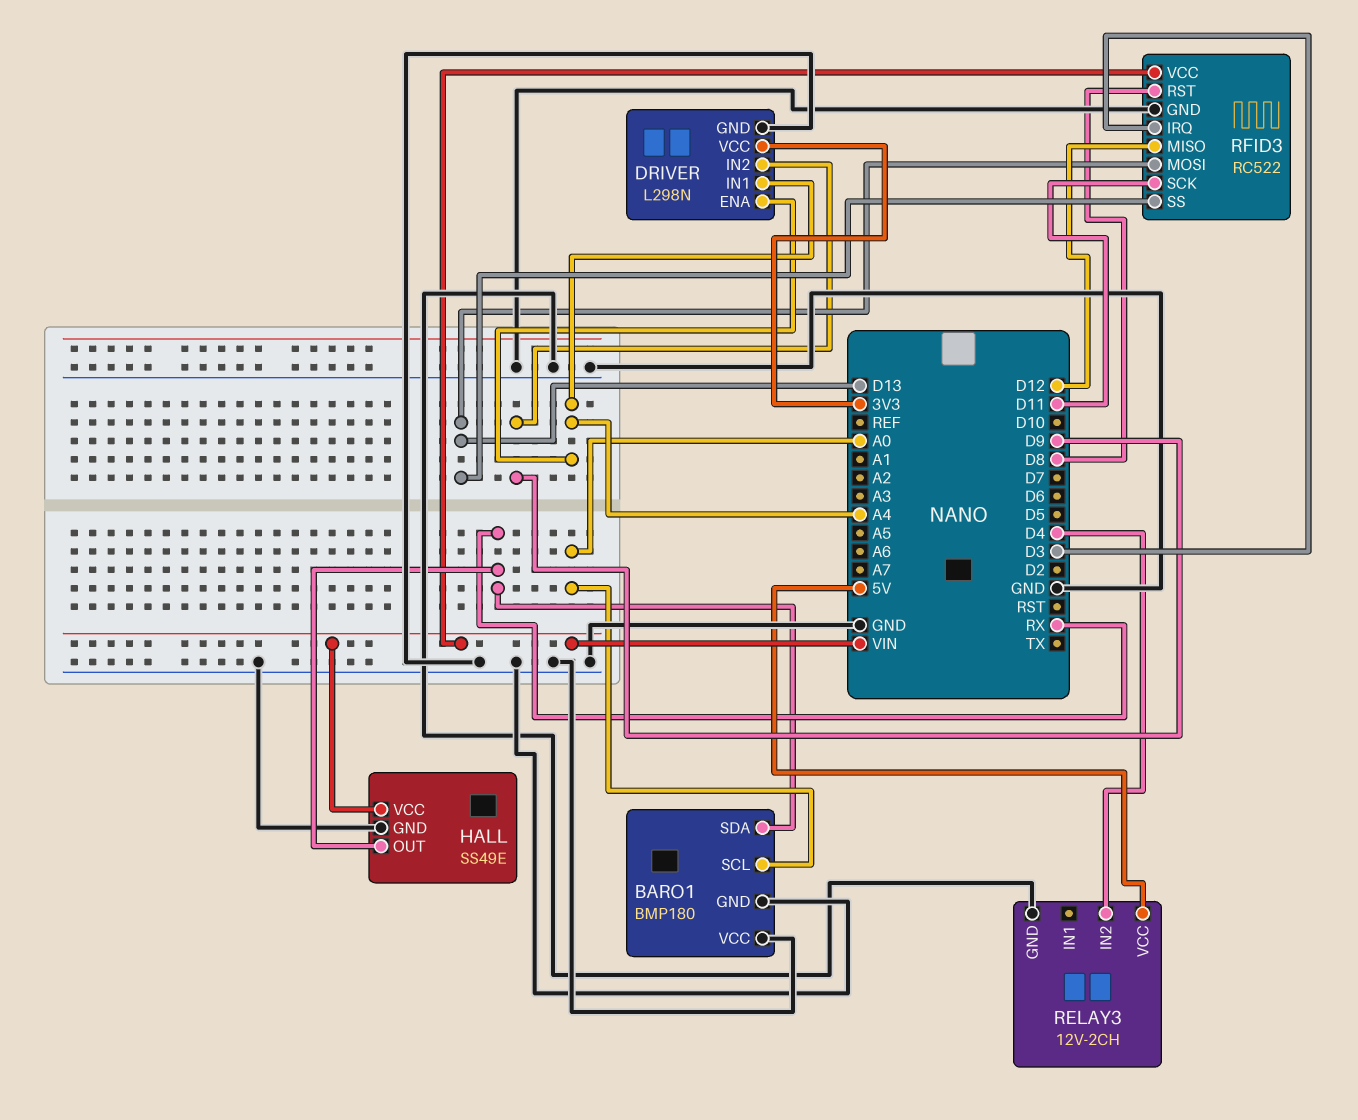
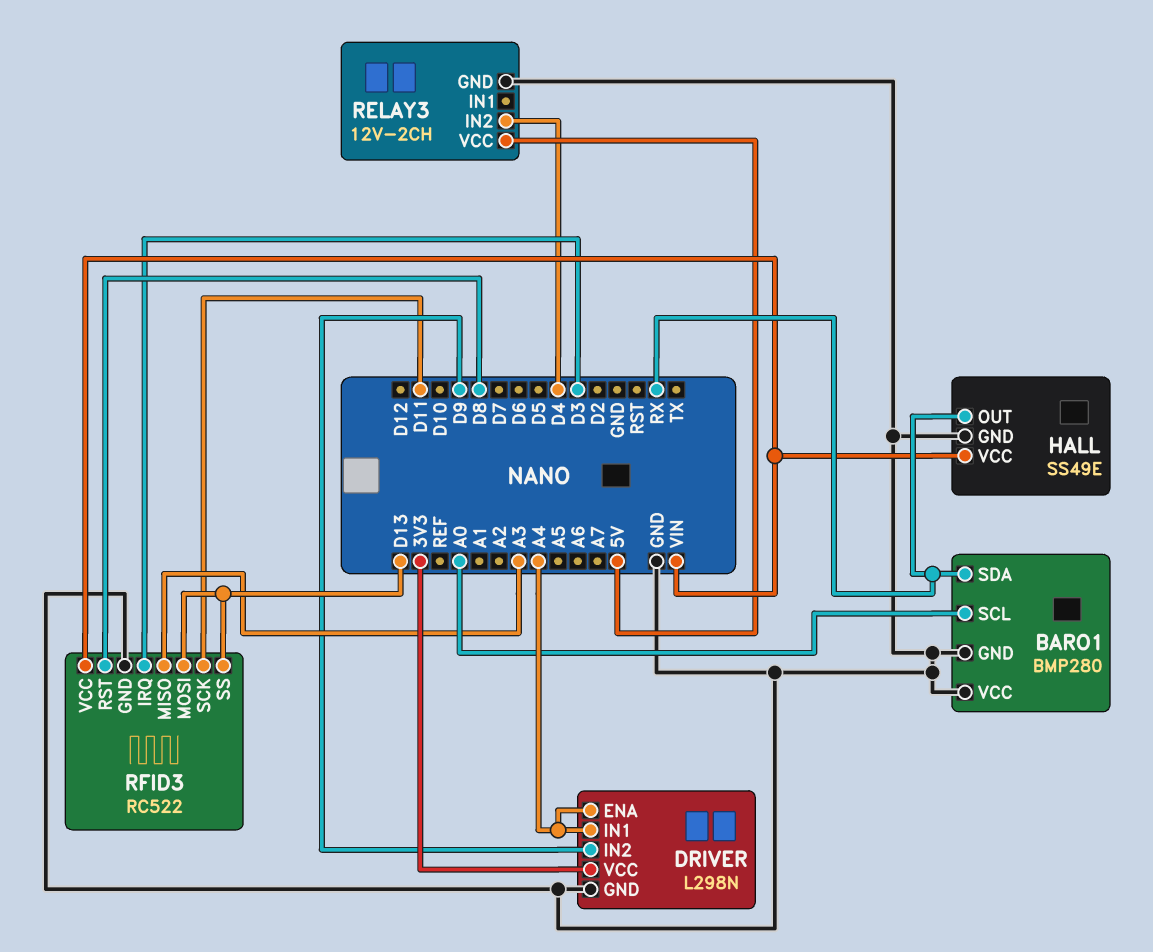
BARO1: BMP180 -> BMP280
RFID3 pin MISO: D12 -> A3

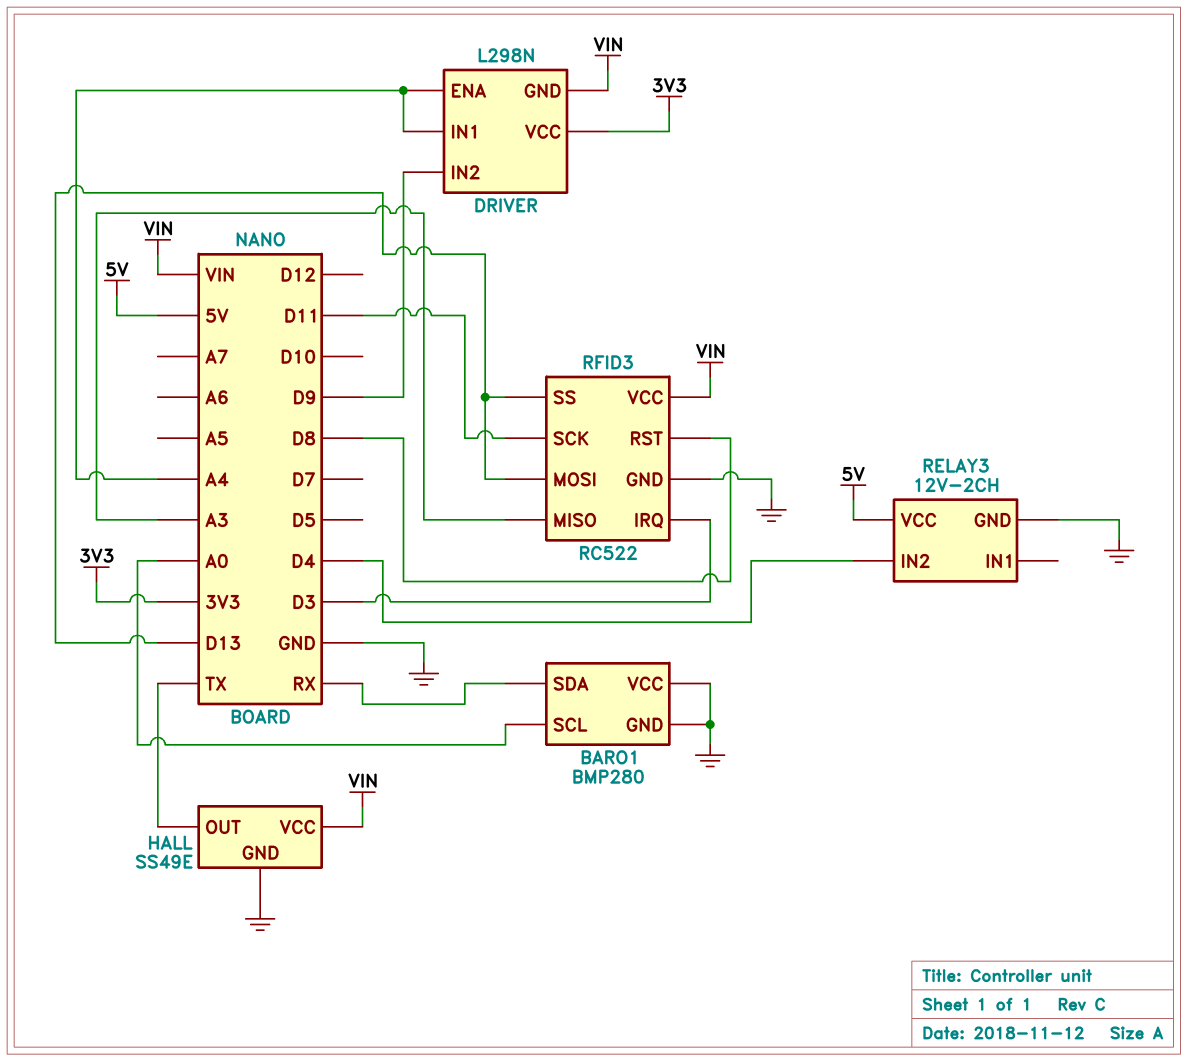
DRIVER pin GND: GND -> VIN
HALL pin OUT: RX -> TX

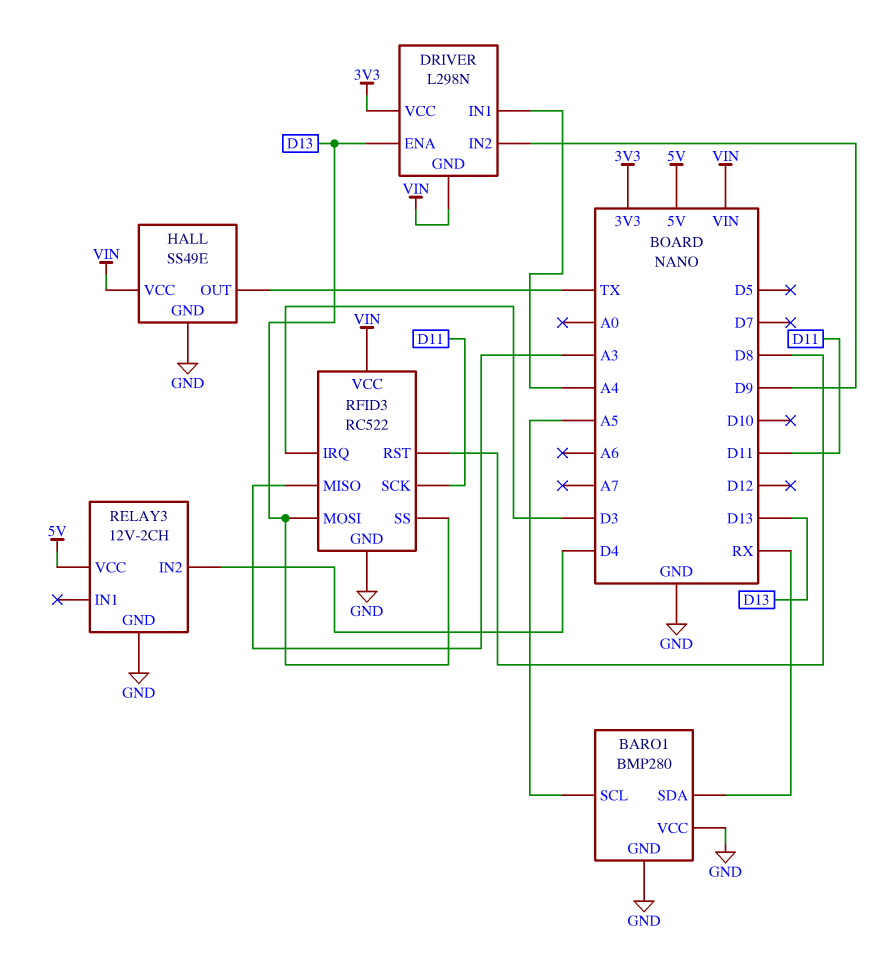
BARO1 pin SCL: A0 -> A5
DRIVER pin ENA: A4 -> D13

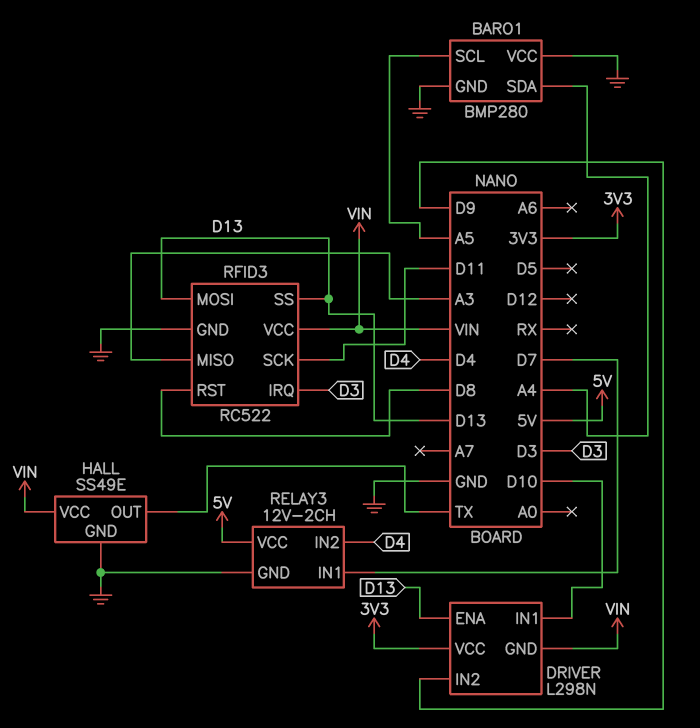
BARO1 pin SDA: RX -> A4
DRIVER pin IN1: A4 -> D10
RELAY3 pin IN1: none -> D7

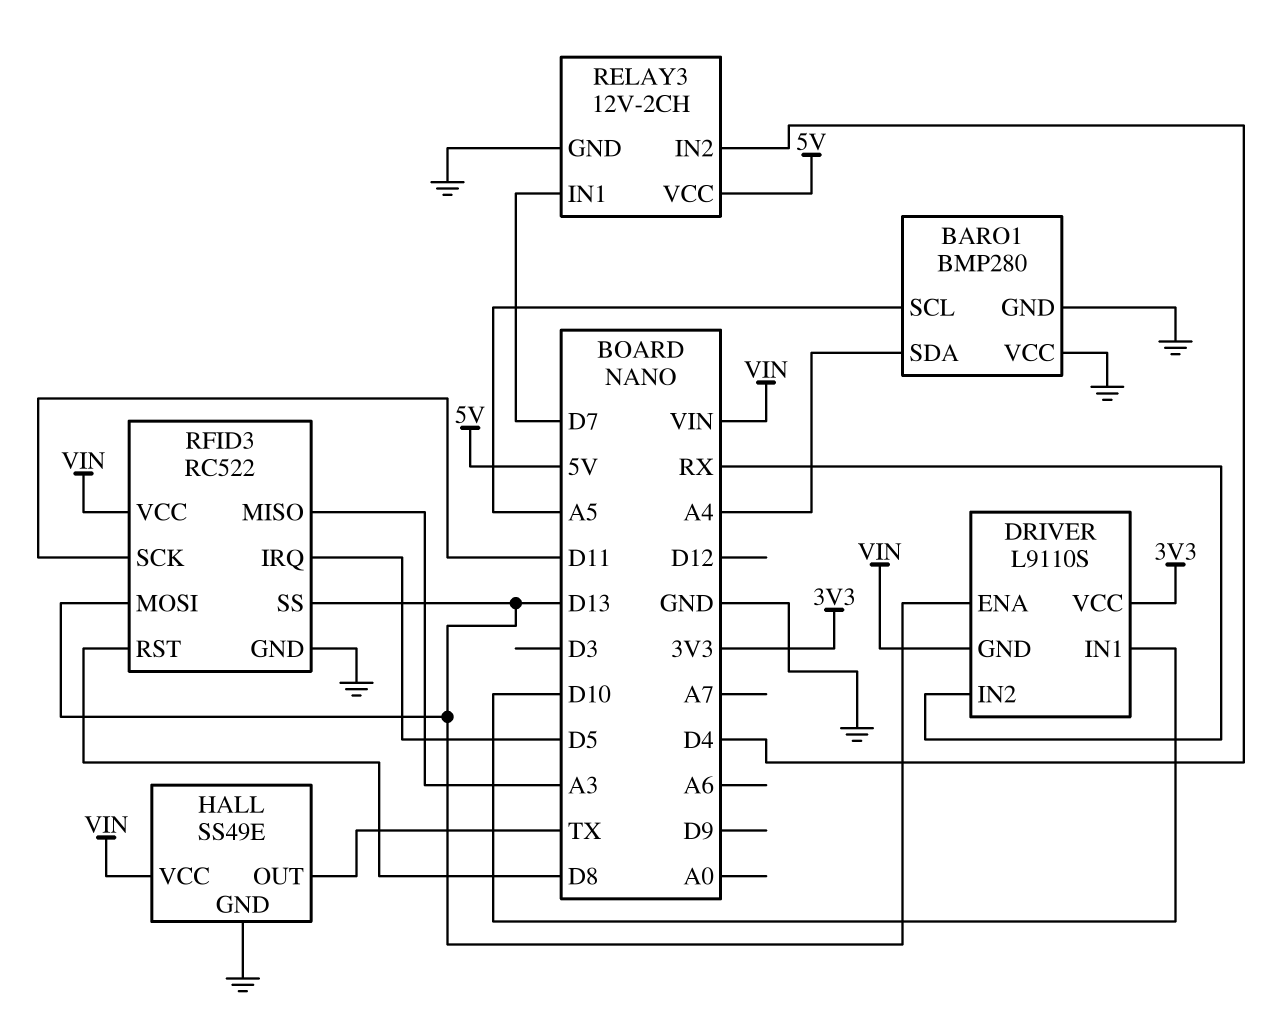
DRIVER: L298N -> L9110S
DRIVER pin IN2: D9 -> RX
RFID3 pin IRQ: D3 -> D5

